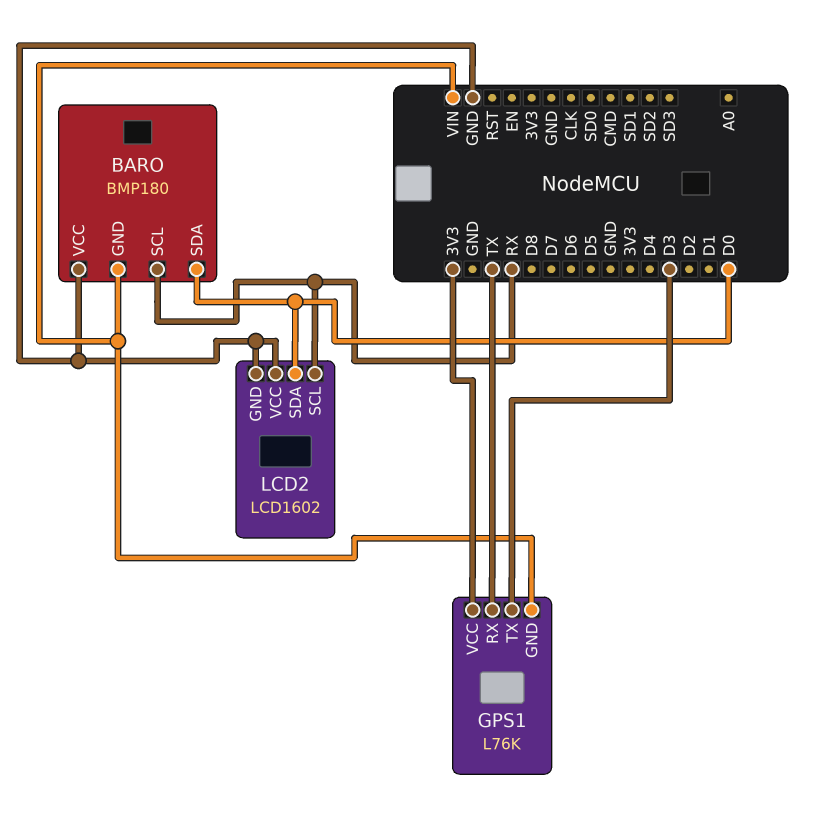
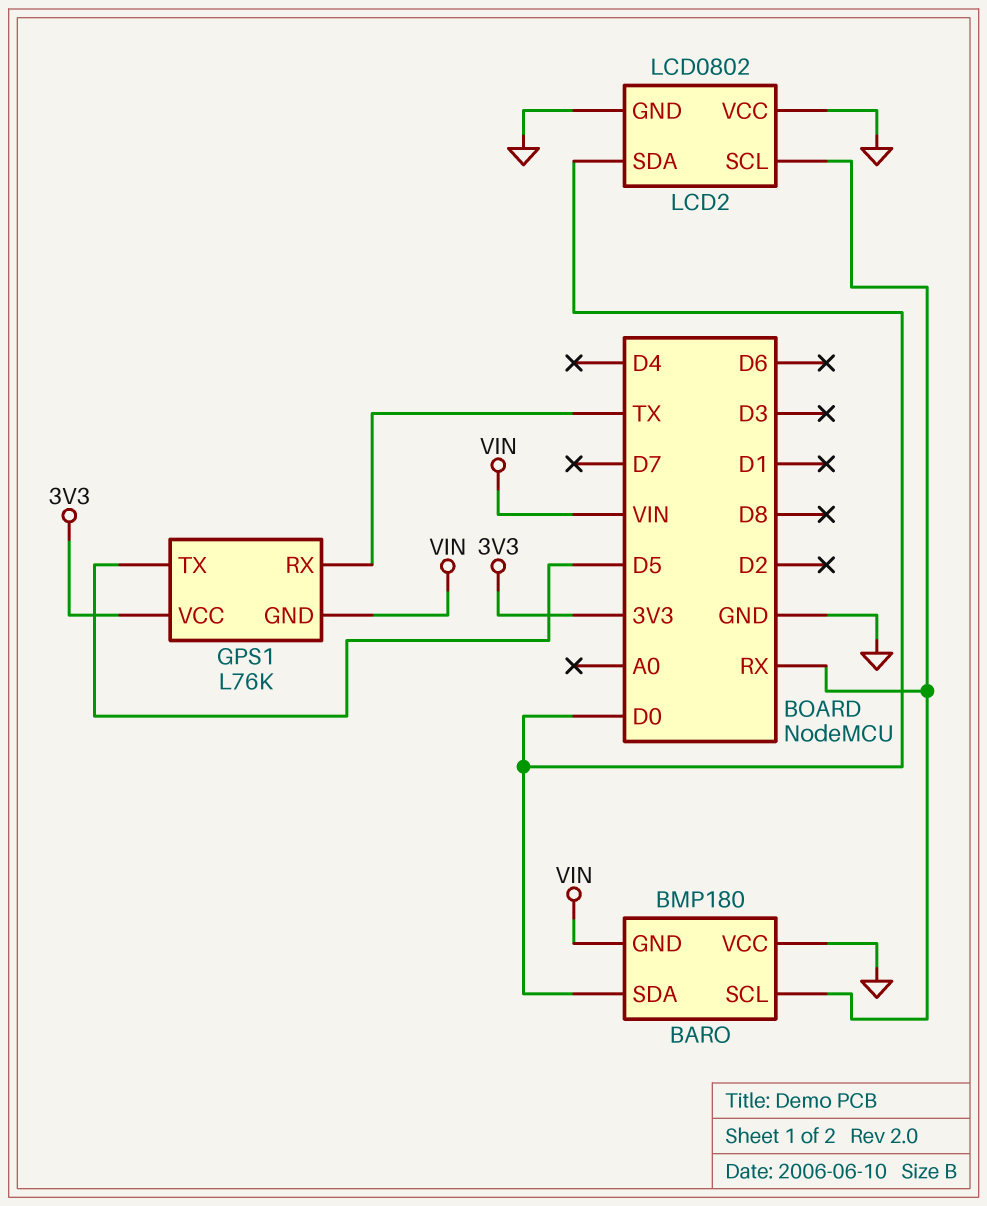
GPS1 pin TX: D3 -> D5
LCD2: LCD1602 -> LCD0802

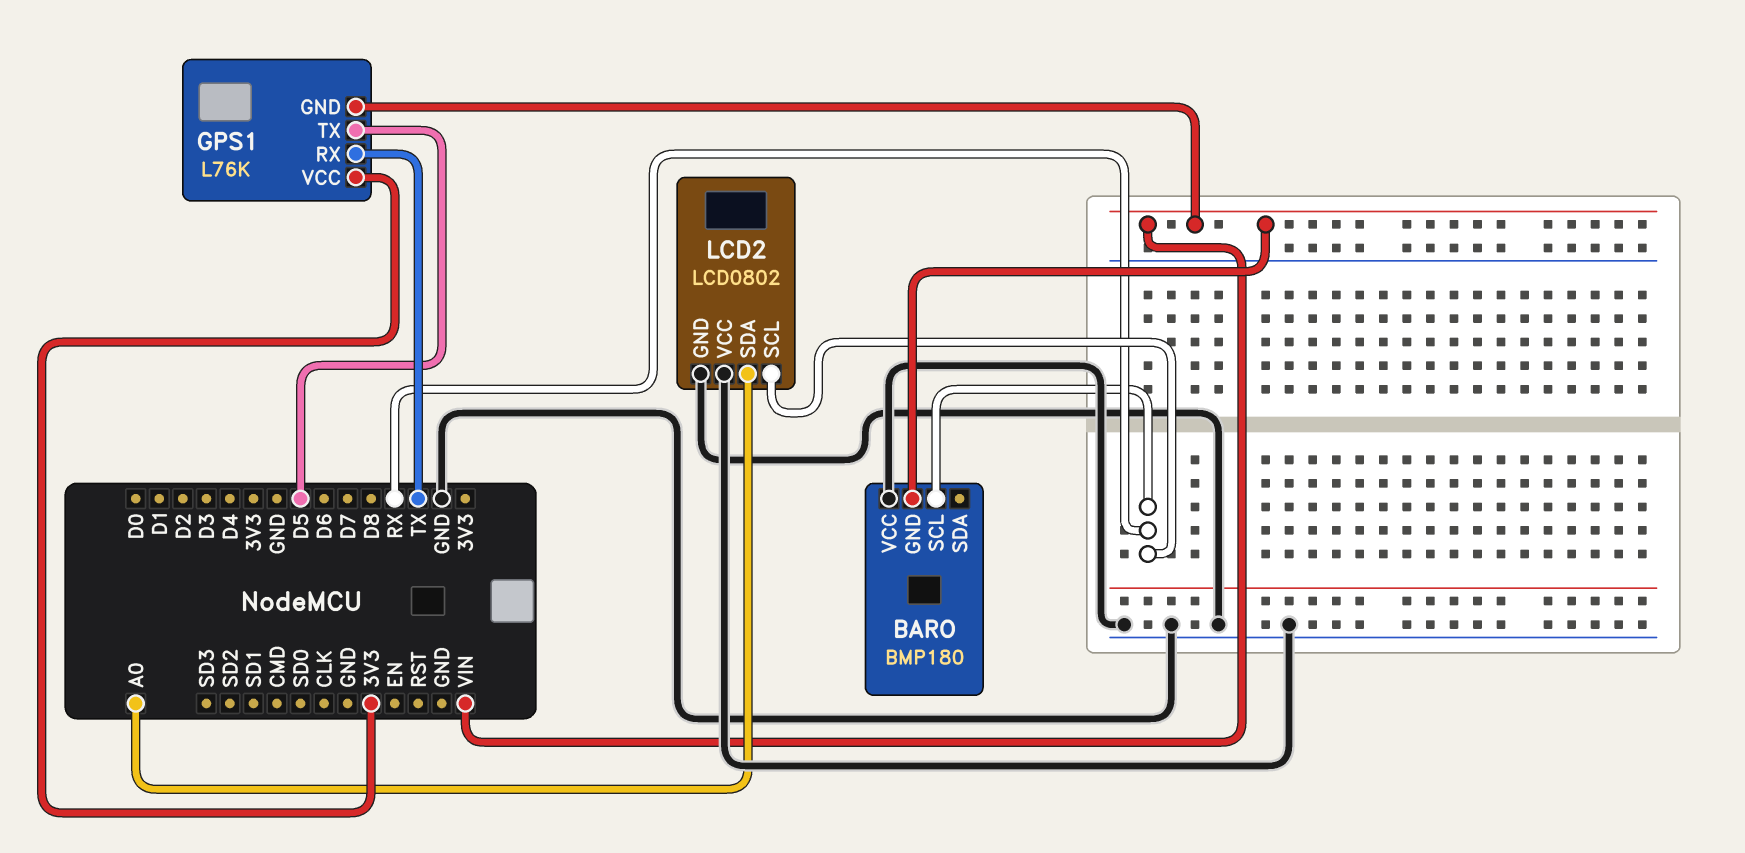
BARO pin SDA: D0 -> none
LCD2 pin SDA: D0 -> A0

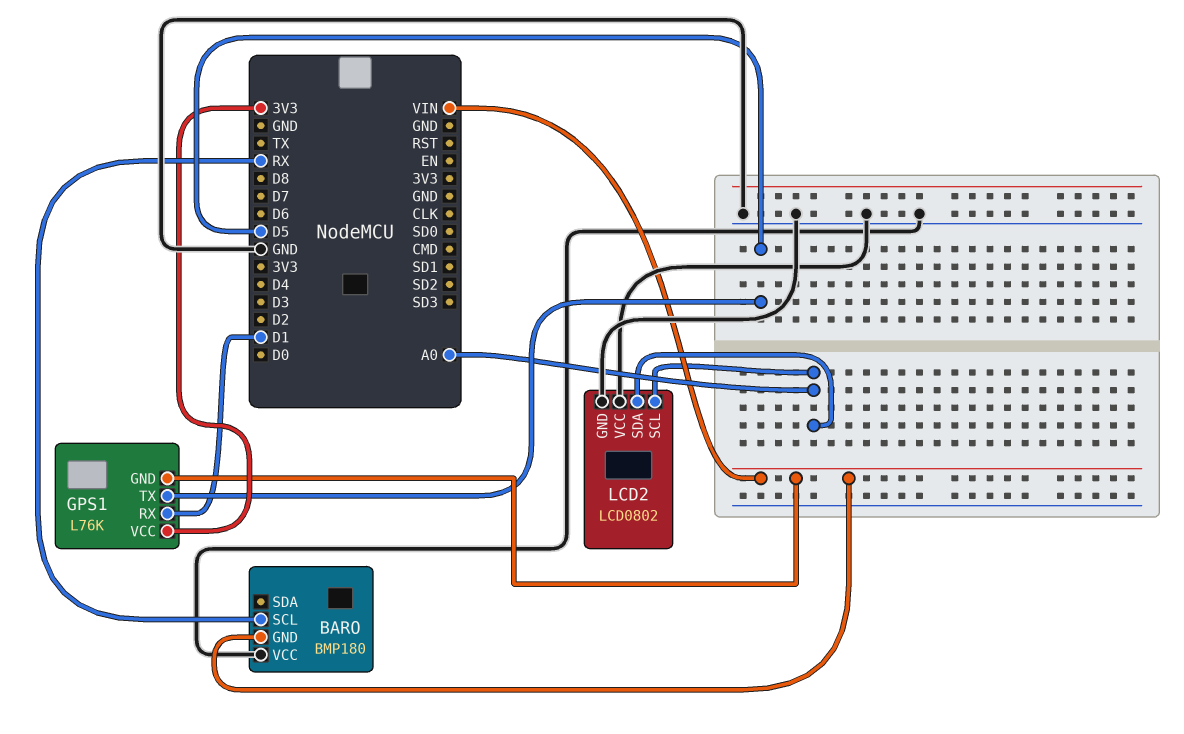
GPS1 pin RX: TX -> D1
LCD2 pin SCL: RX -> A0

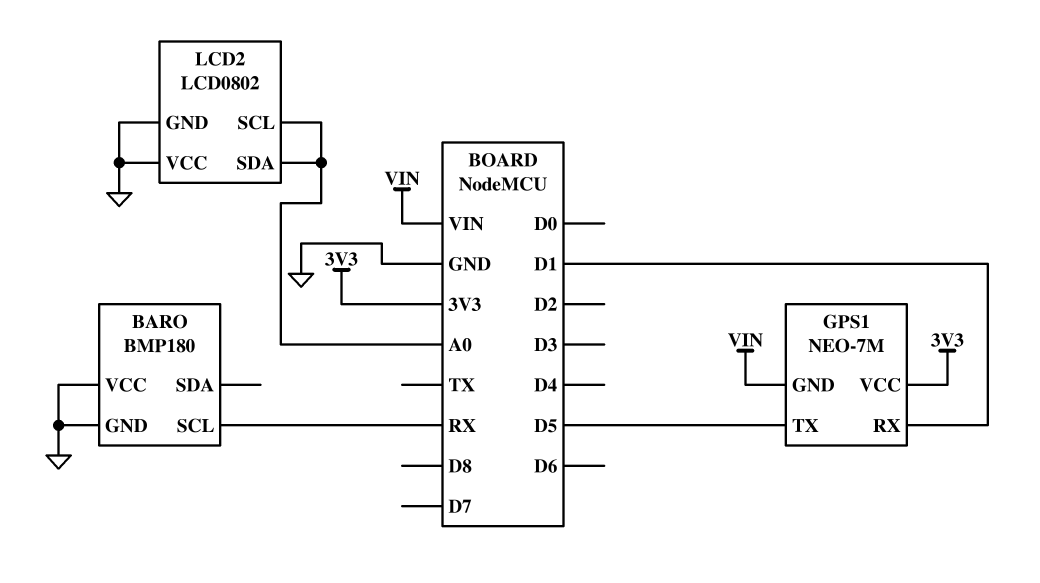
BARO pin GND: VIN -> GND
GPS1: L76K -> NEO-7M

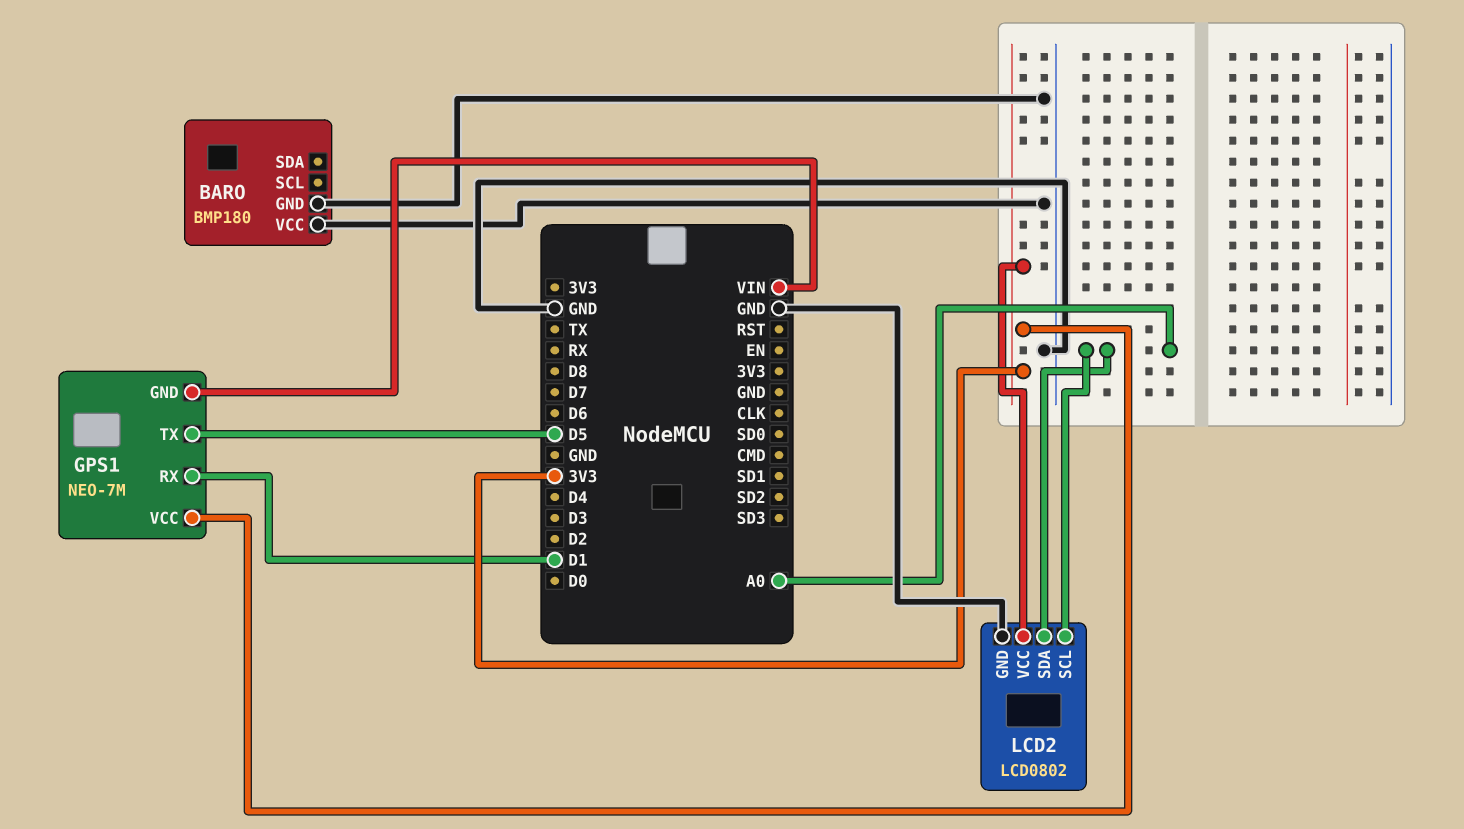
BARO pin SCL: RX -> none
LCD2 pin VCC: GND -> 3V3

